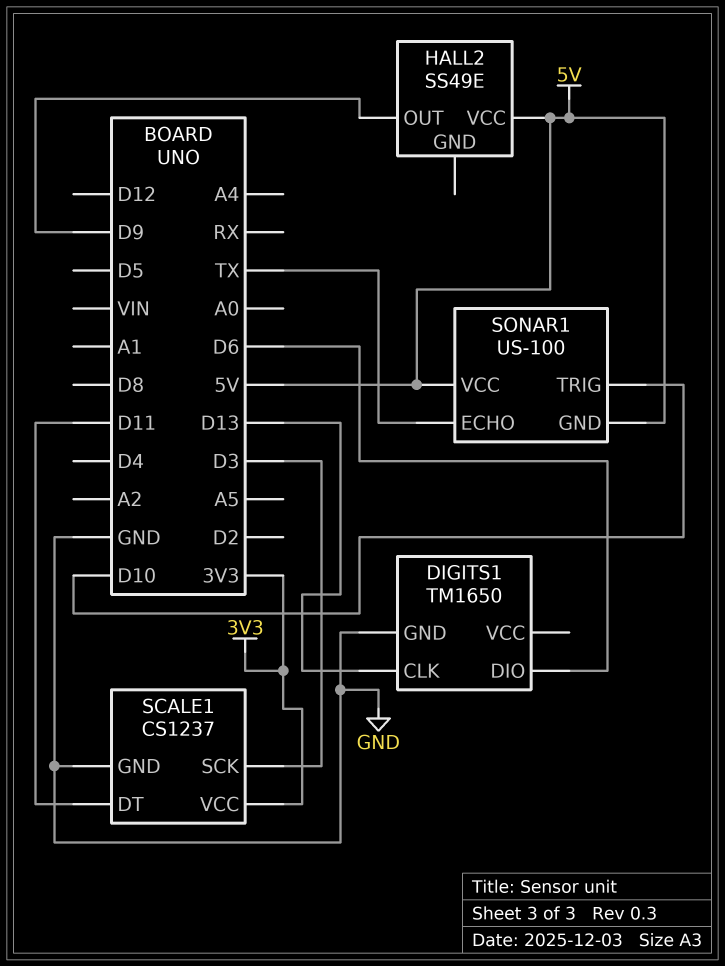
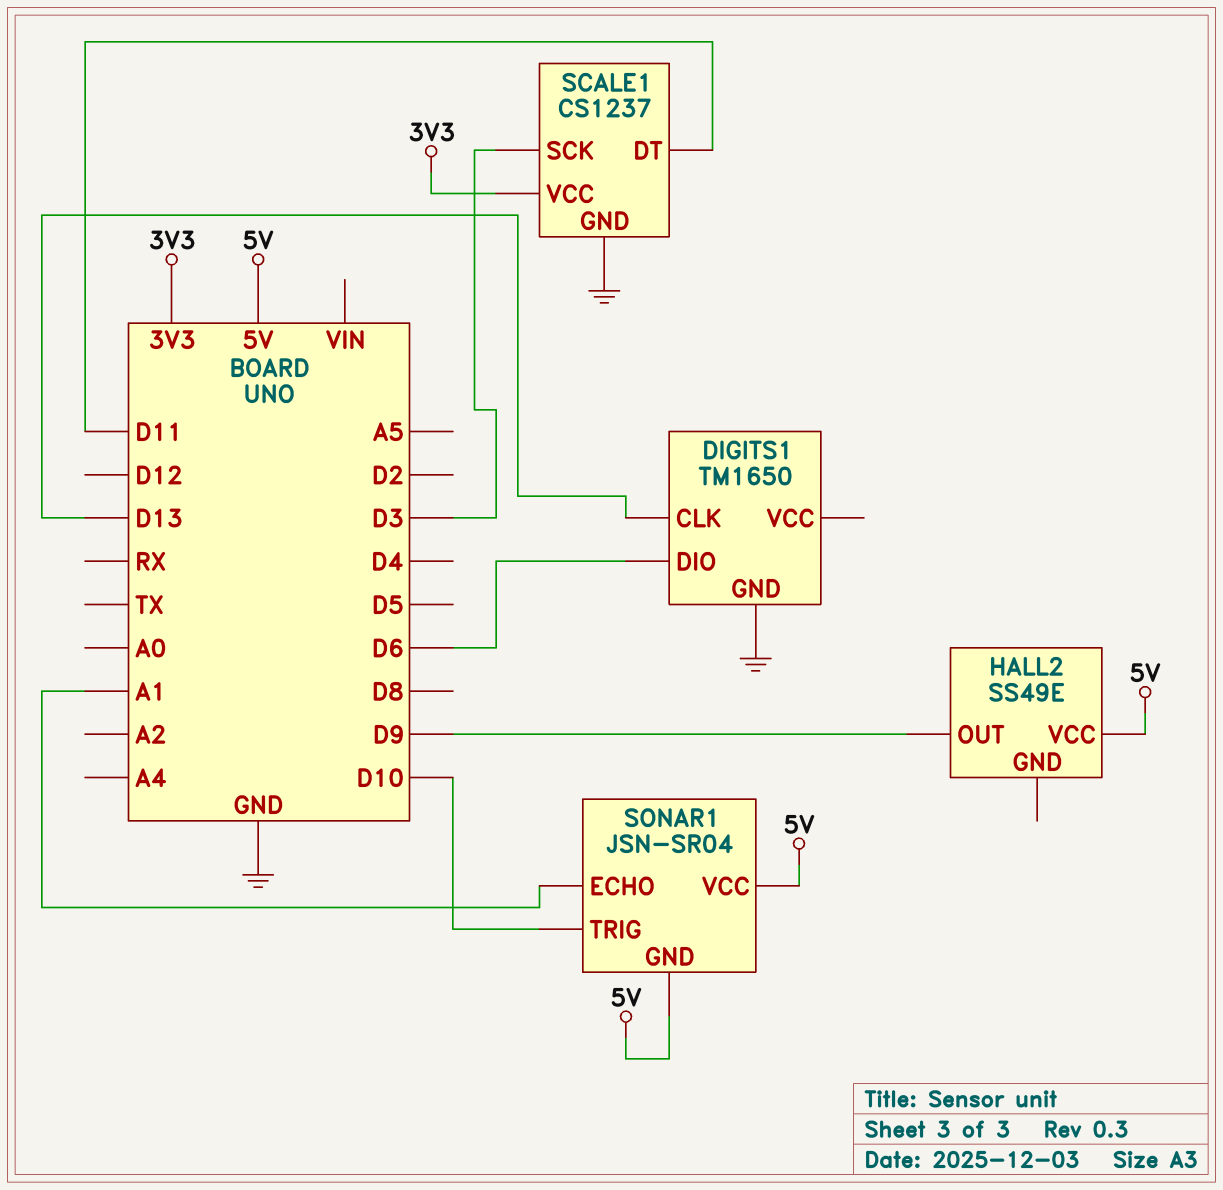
SONAR1: US-100 -> JSN-SR04
SONAR1 pin ECHO: TX -> A1

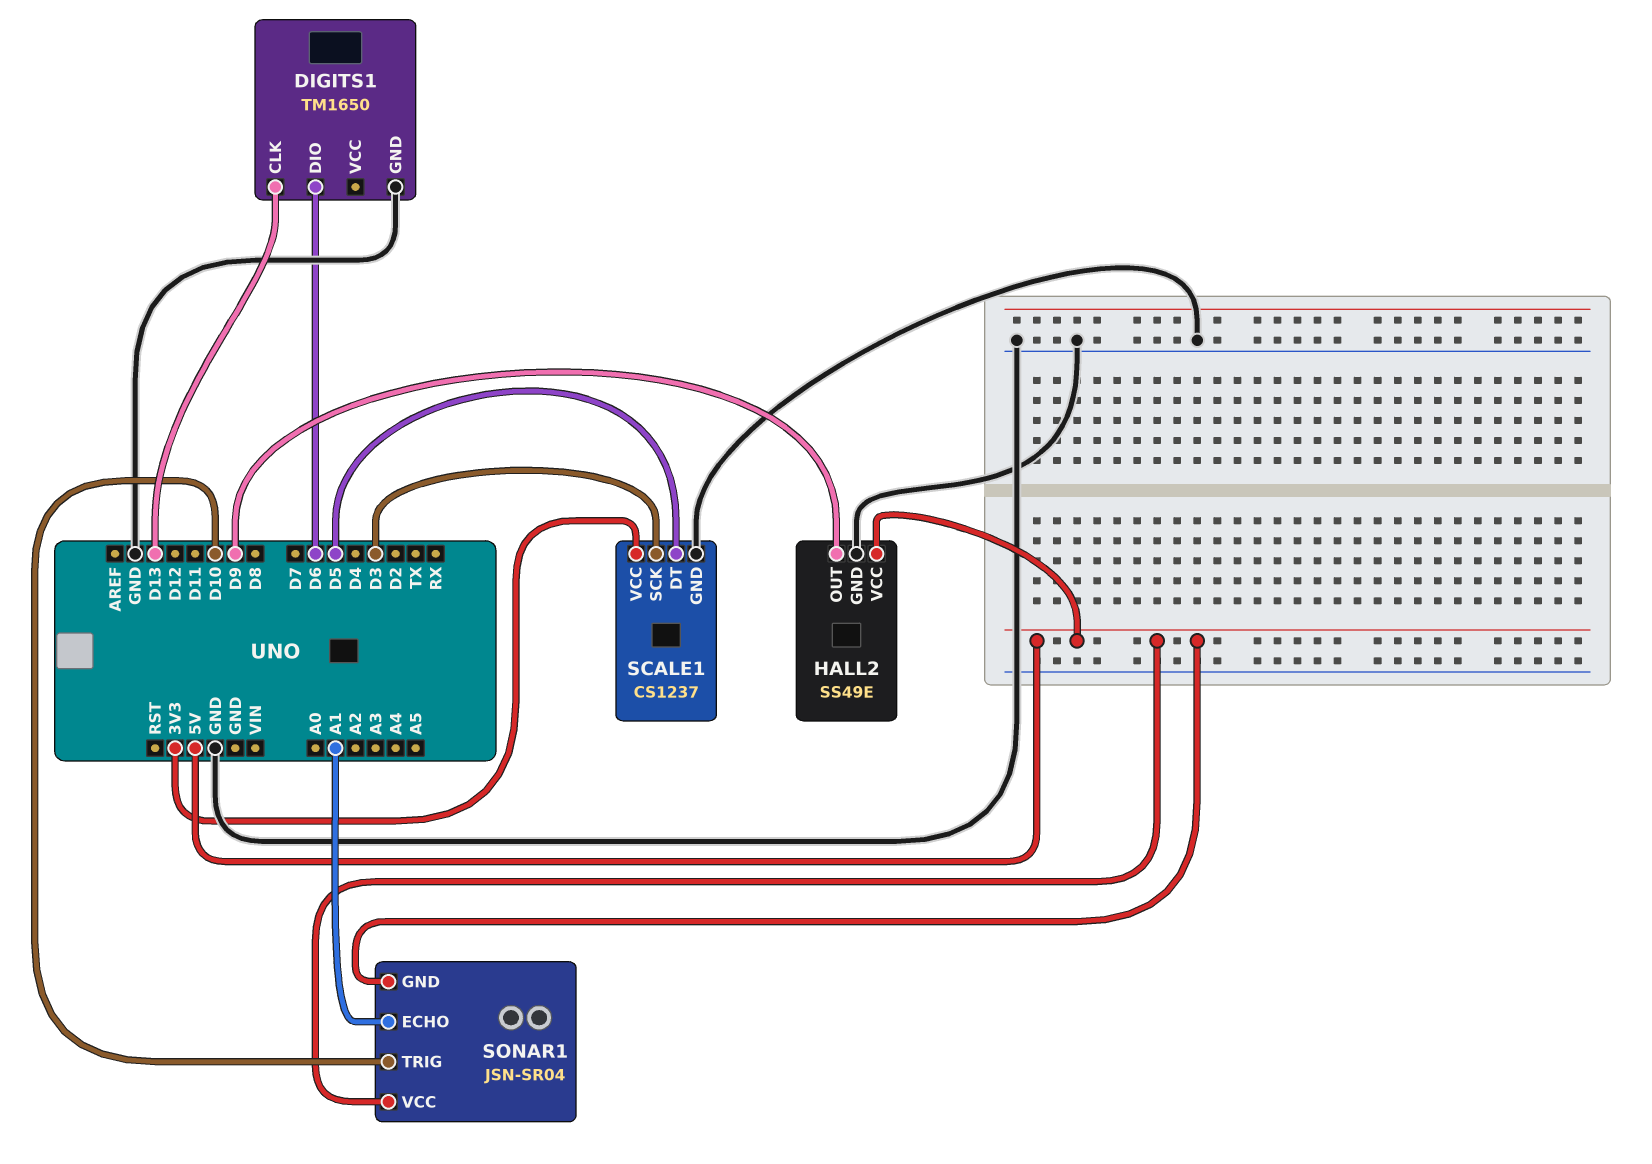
HALL2 pin GND: none -> GND
SCALE1 pin DT: D11 -> D5

